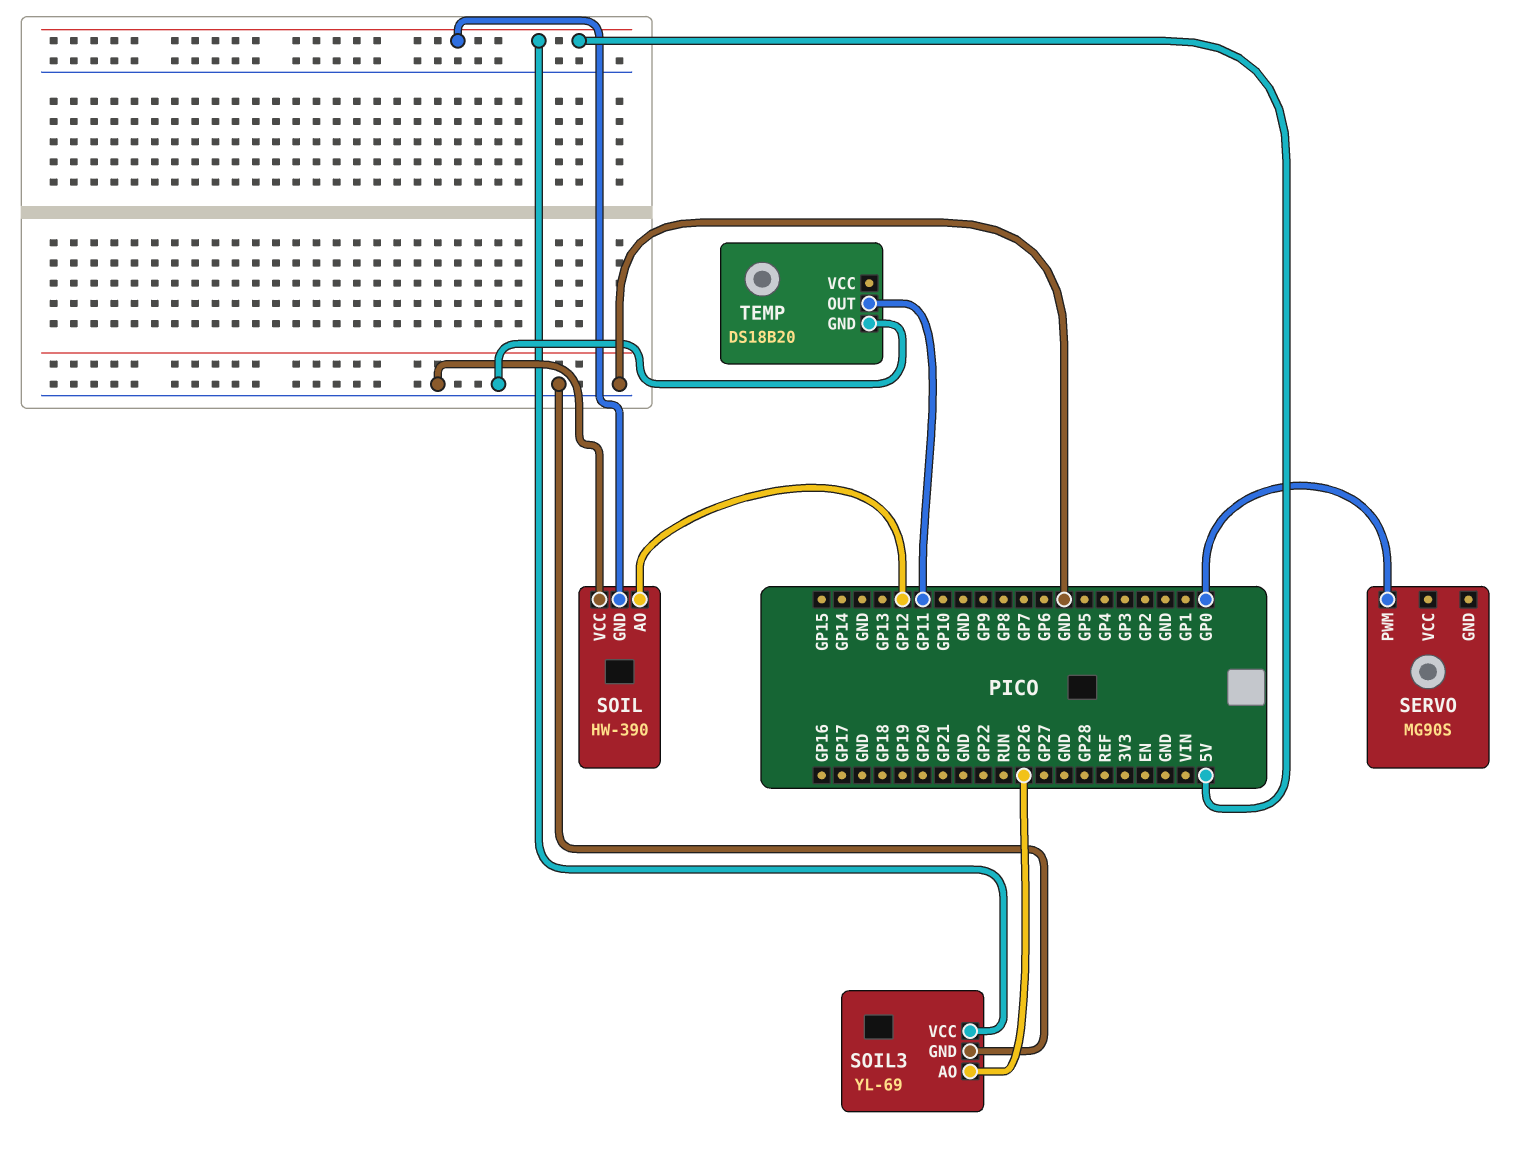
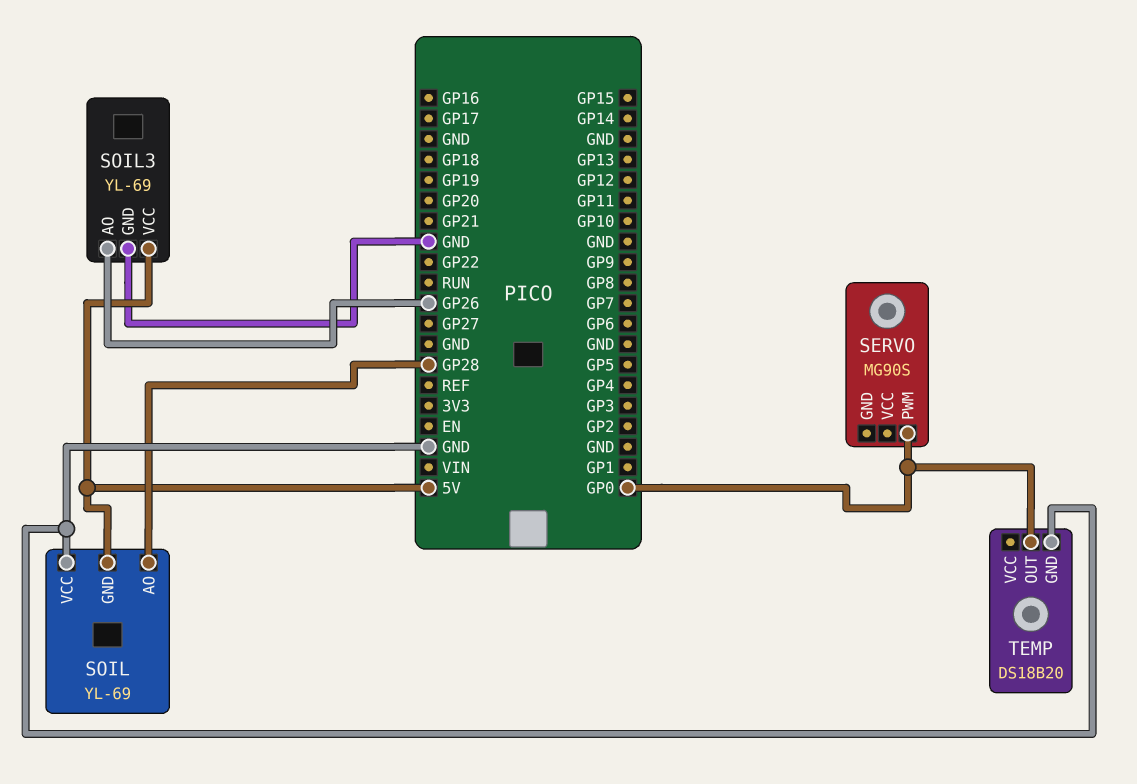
SOIL: HW-390 -> YL-69
SOIL pin AO: GP12 -> GP28
TEMP pin OUT: GP11 -> GP0

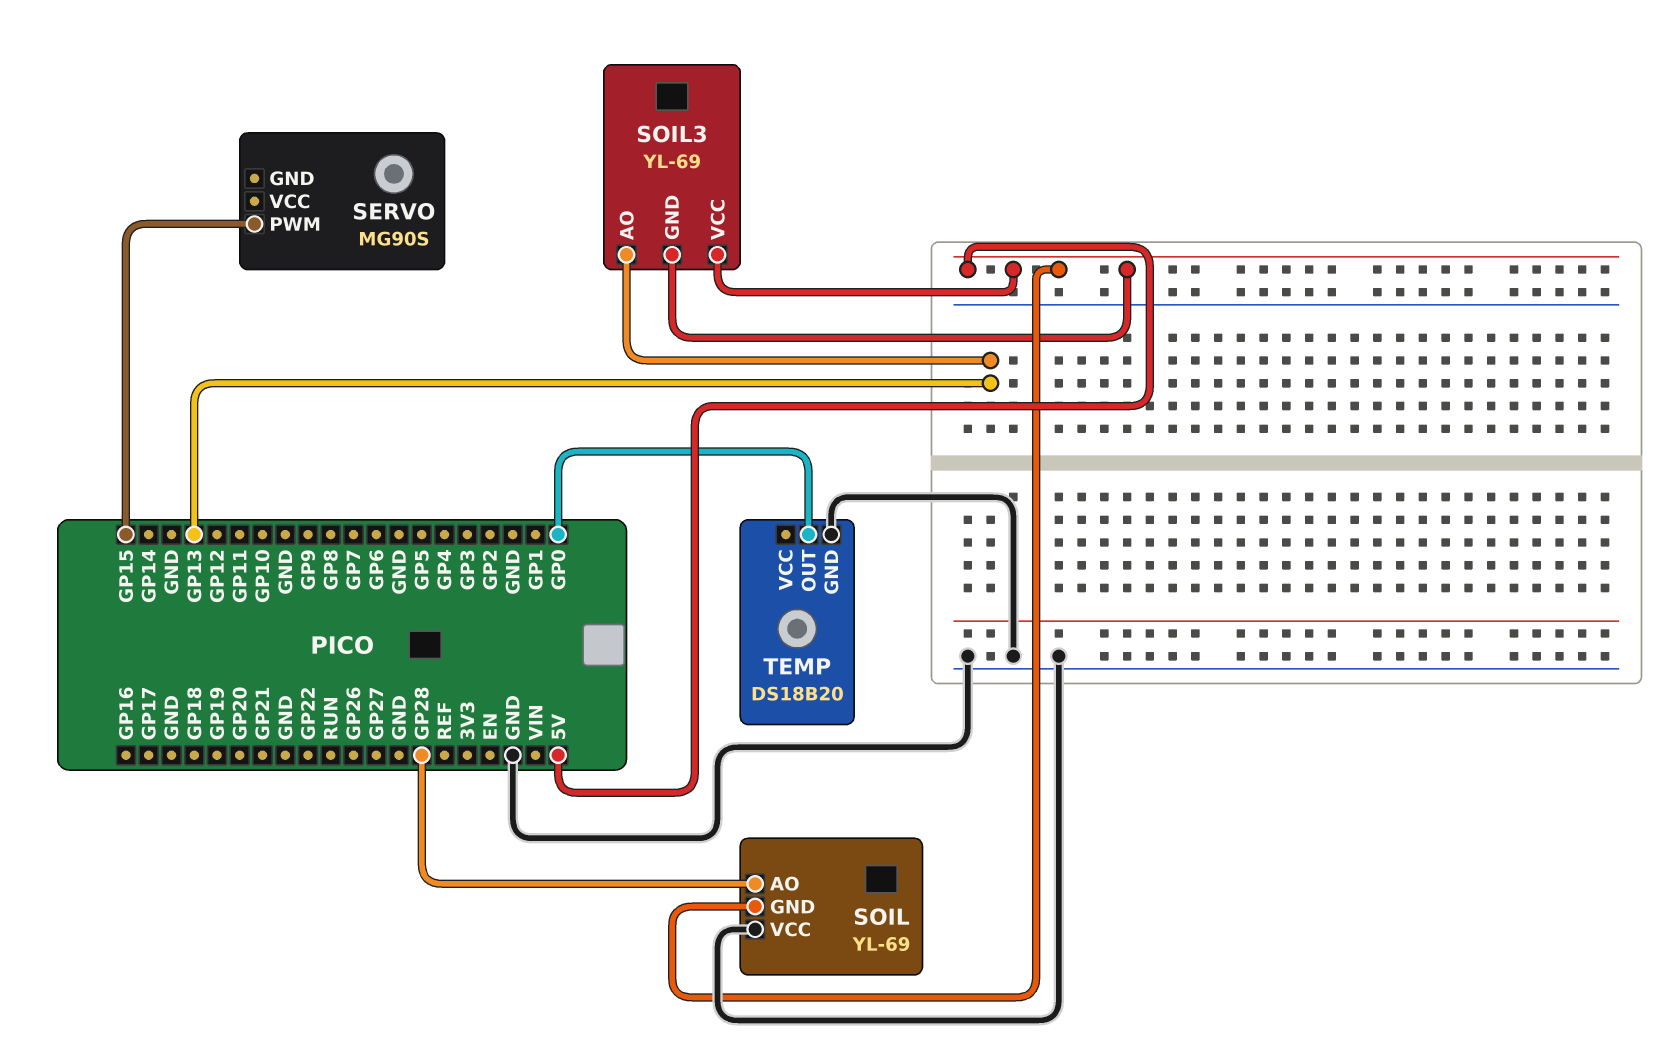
SERVO pin PWM: GP0 -> GP15
SOIL3 pin AO: GP26 -> GP13
SOIL3 pin GND: GND -> 5V

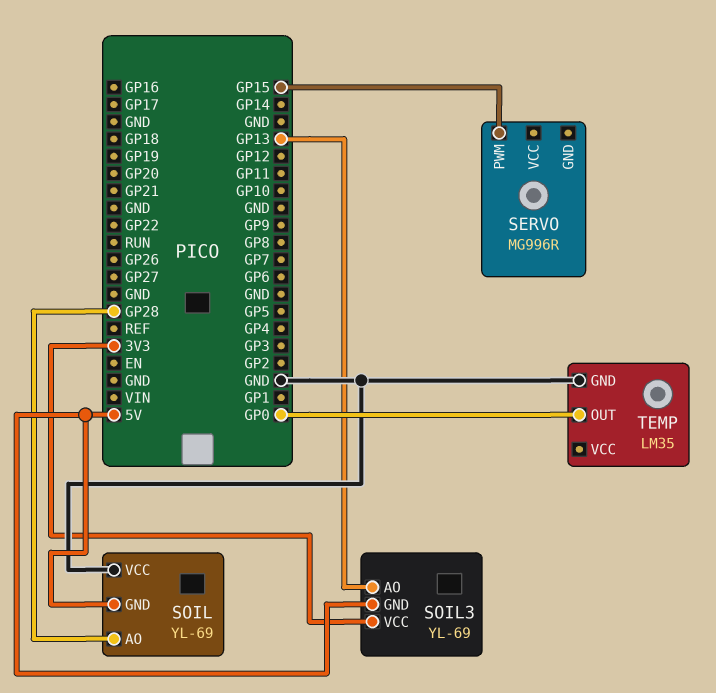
SERVO: MG90S -> MG996R
SOIL3 pin VCC: 5V -> 3V3
TEMP: DS18B20 -> LM35

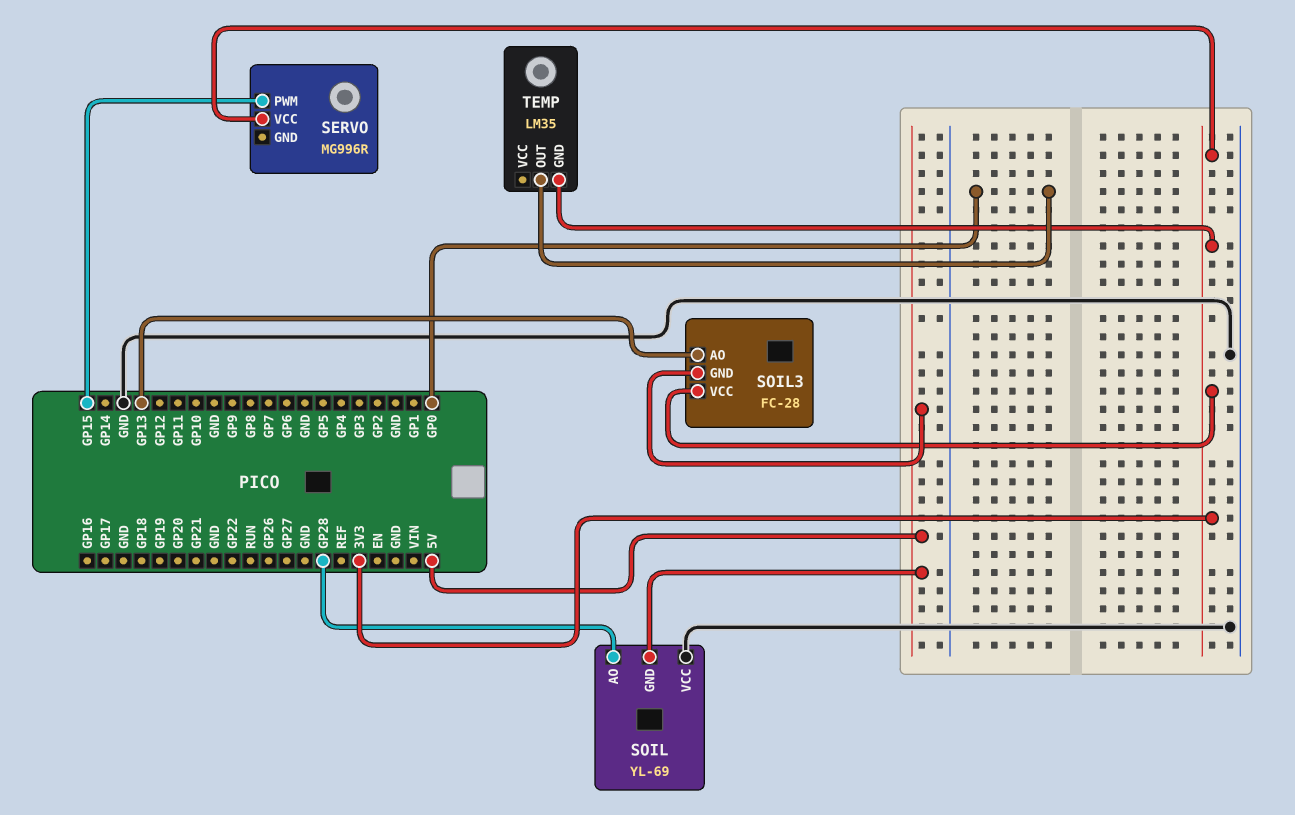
SERVO pin VCC: none -> 3V3
SOIL3: YL-69 -> FC-28
TEMP pin GND: GND -> 3V3

